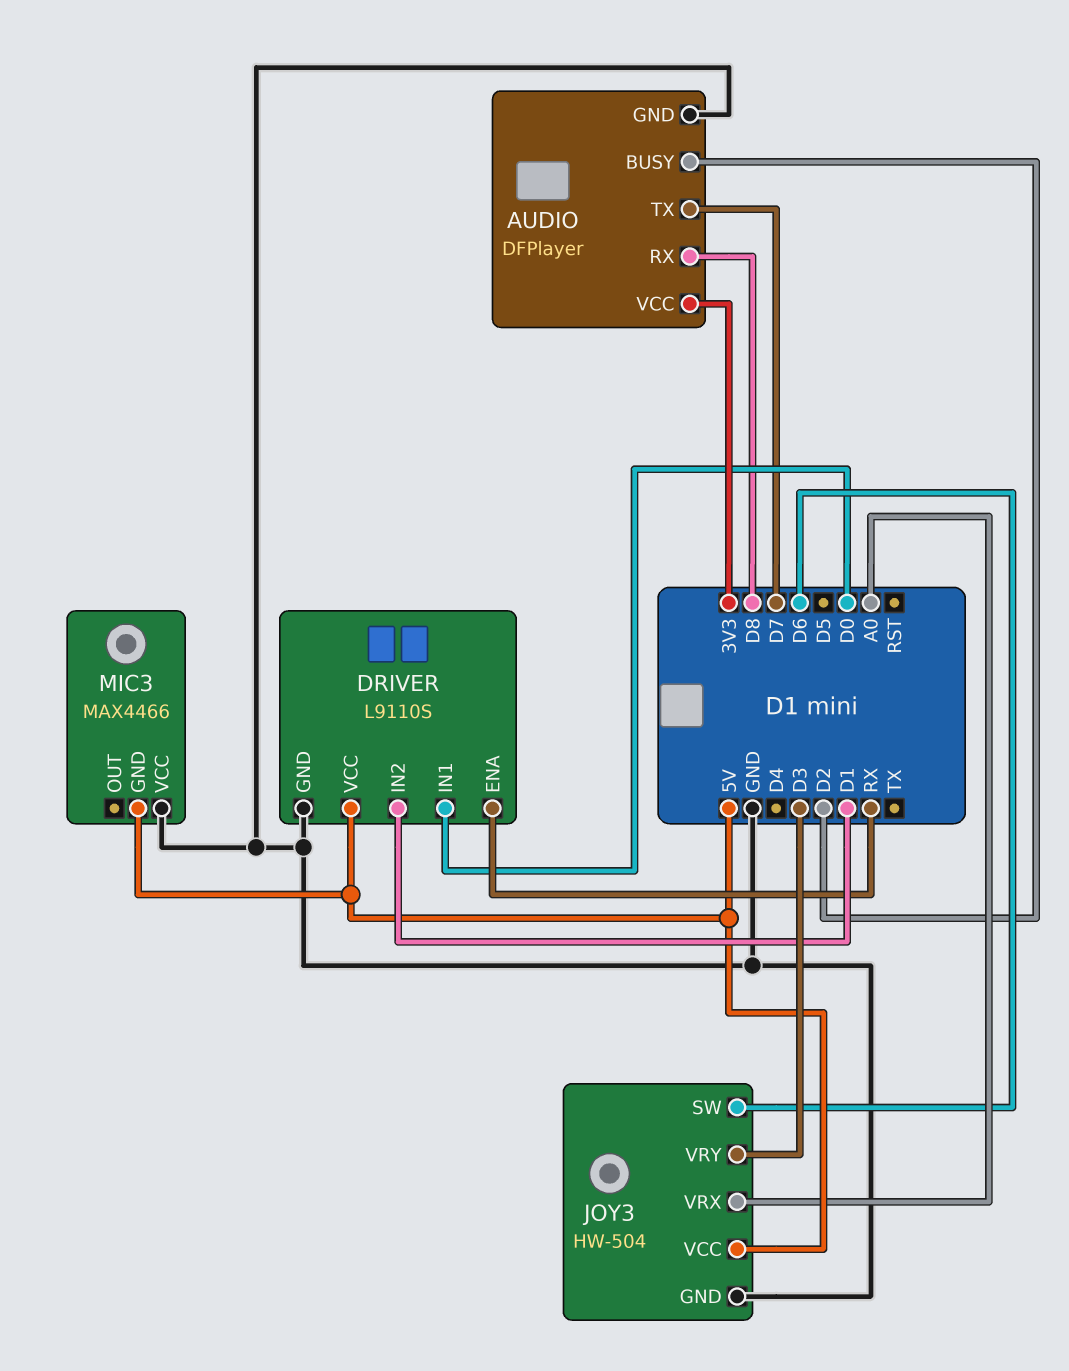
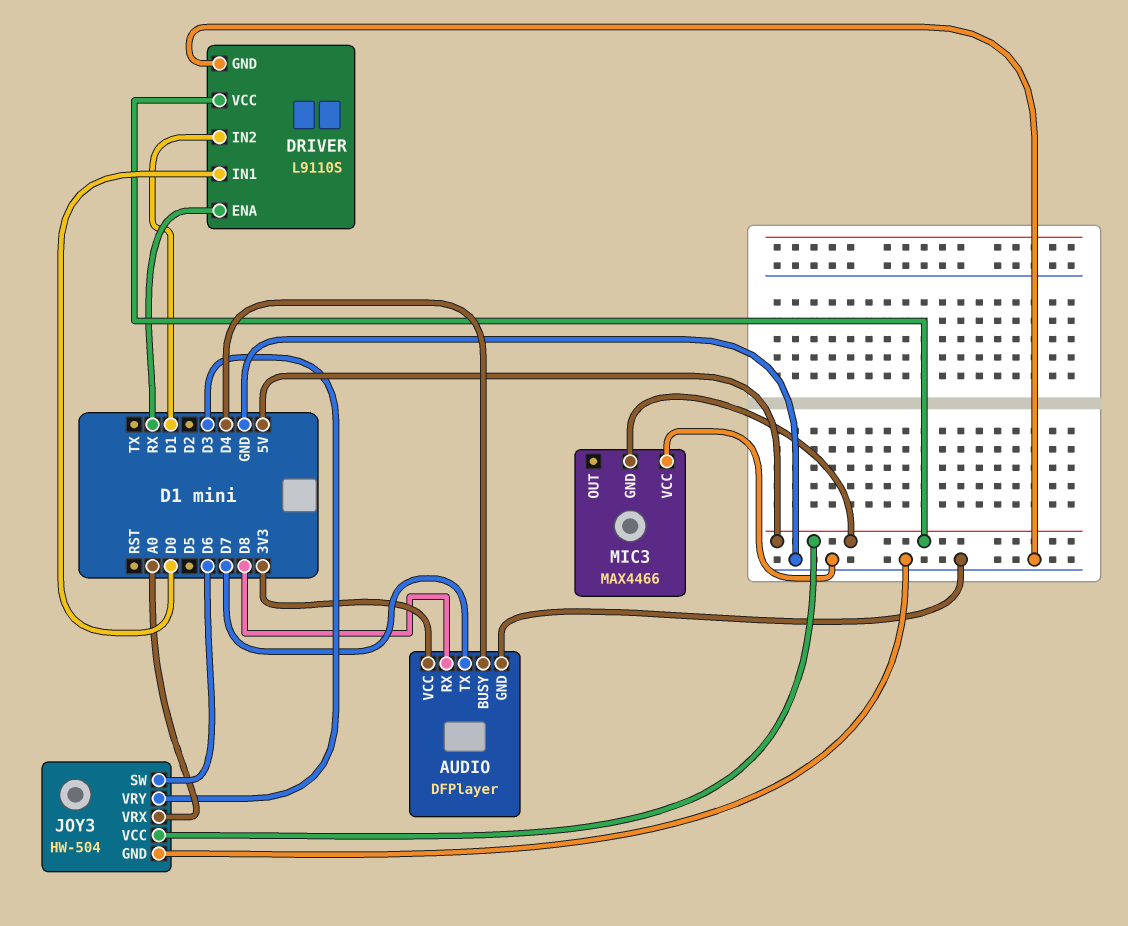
AUDIO pin BUSY: D2 -> D4

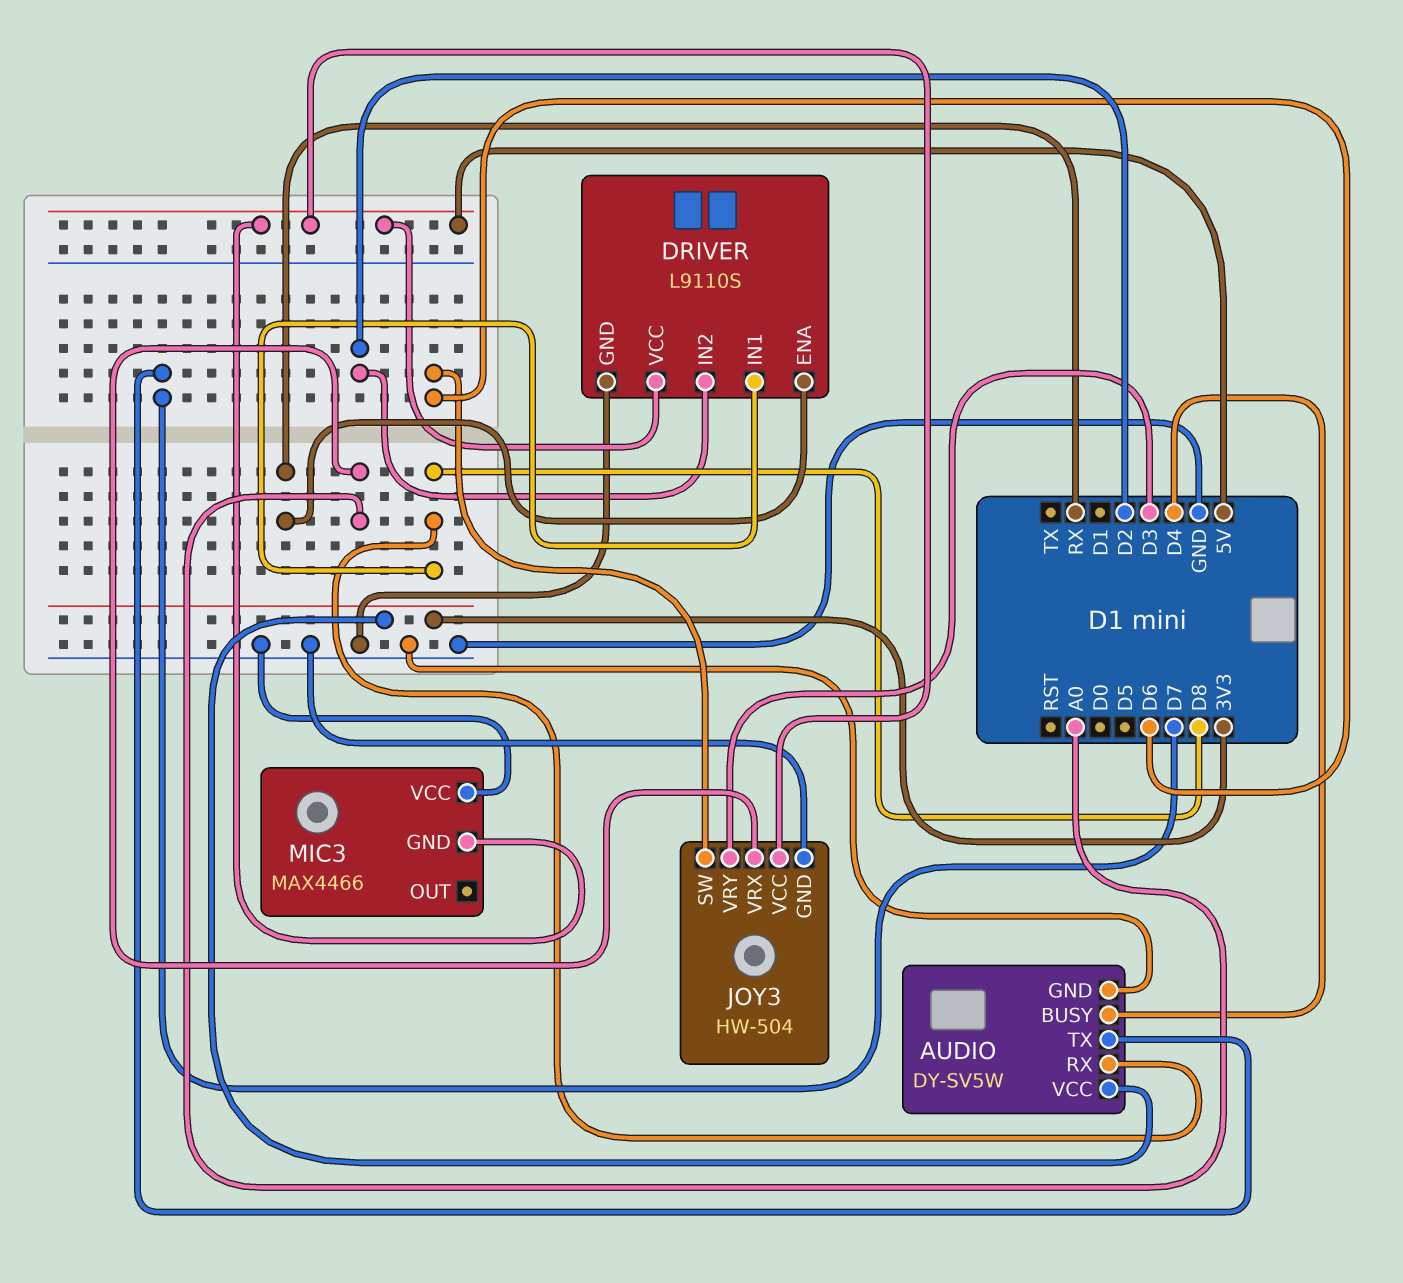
AUDIO: DFPlayer -> DY-SV5W
DRIVER pin IN1: D0 -> D8
DRIVER pin IN2: D1 -> D2

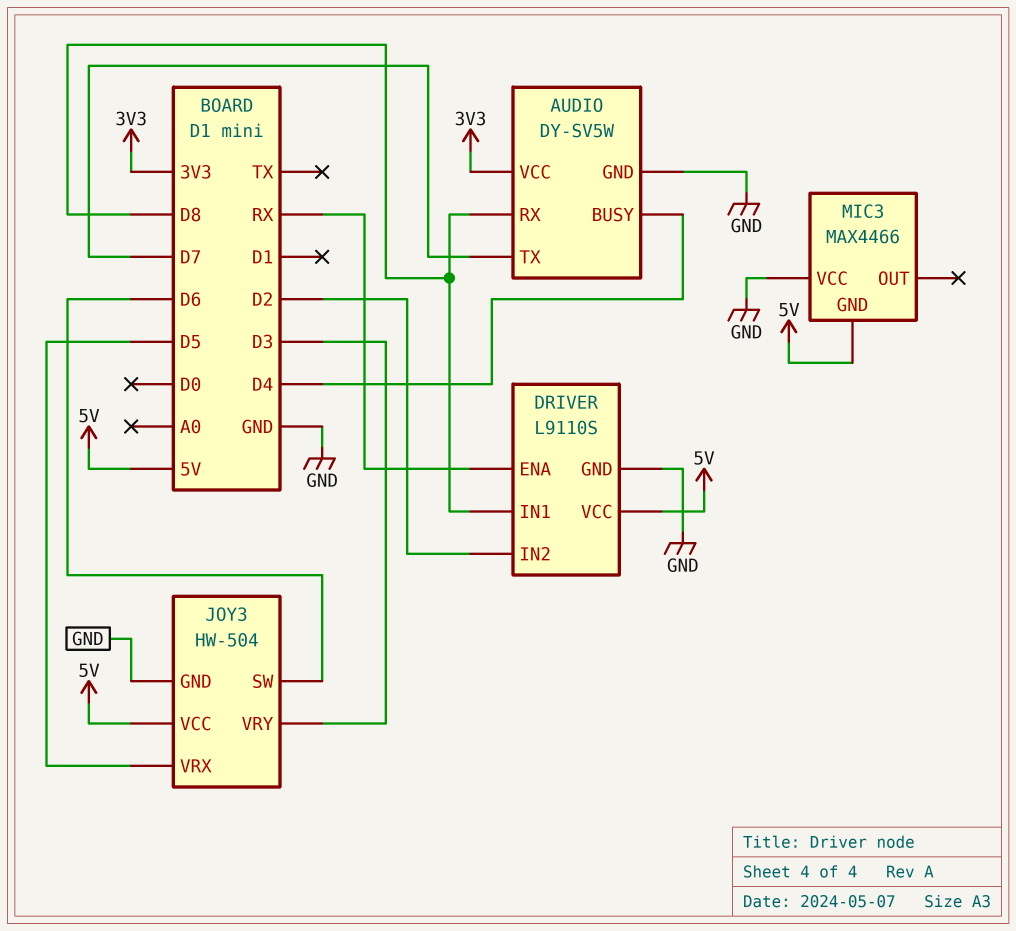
JOY3 pin VRX: A0 -> D5

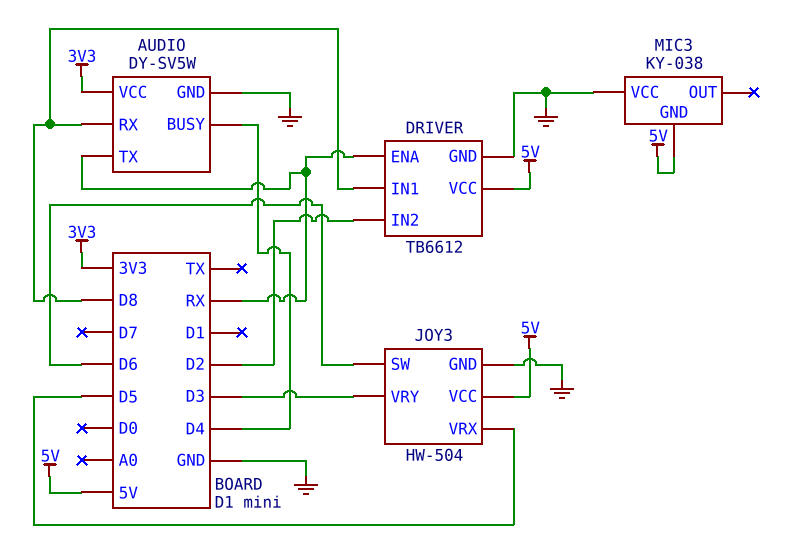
AUDIO pin TX: D7 -> RX
DRIVER: L9110S -> TB6612
MIC3: MAX4466 -> KY-038

